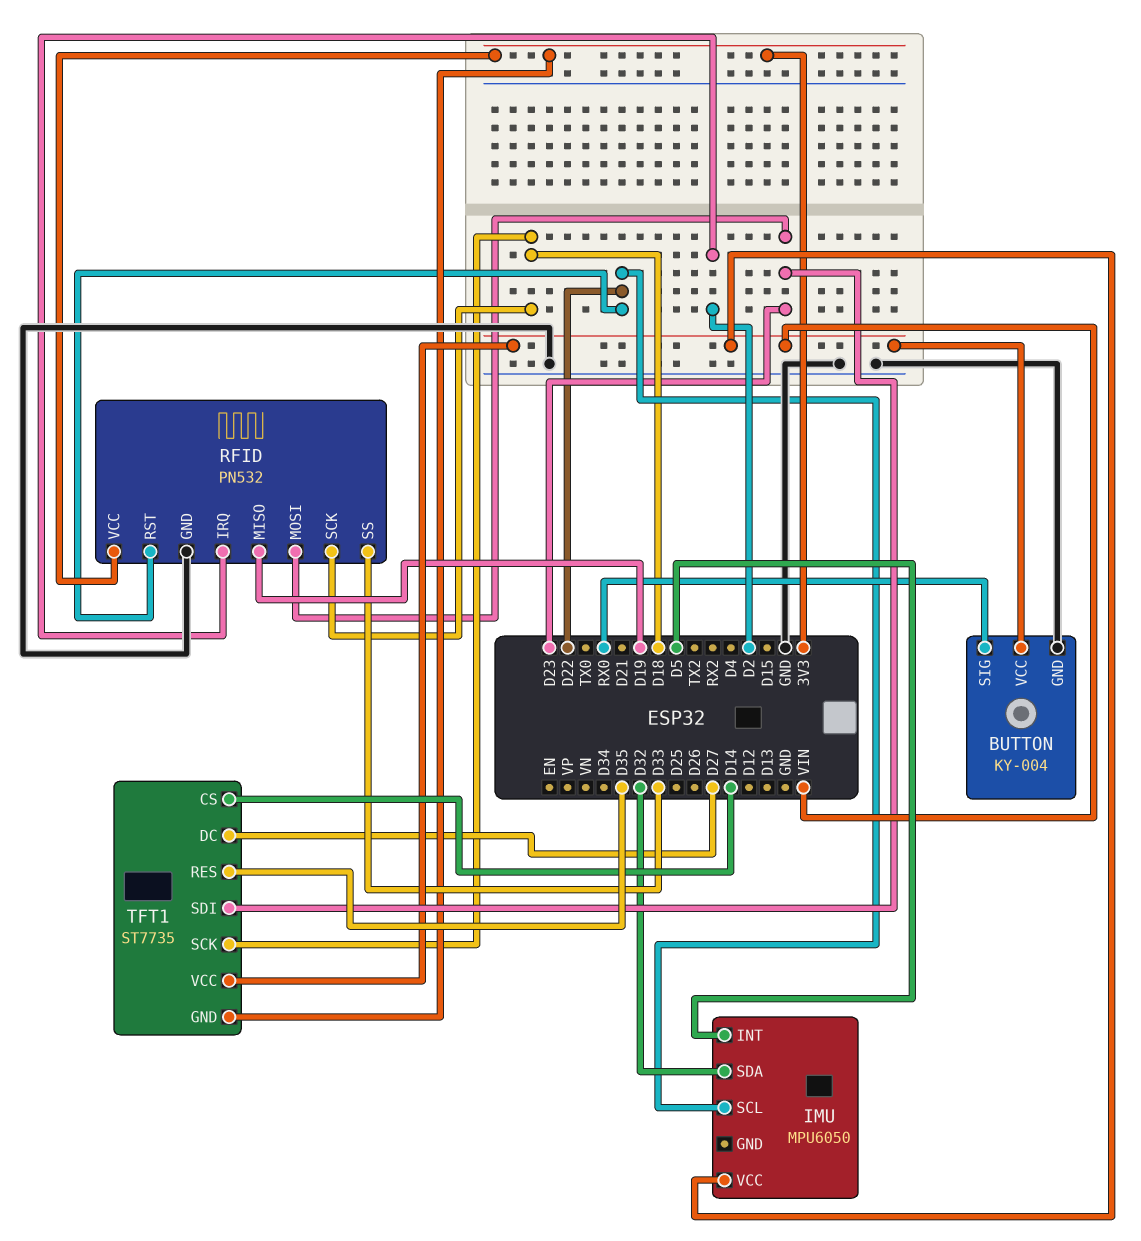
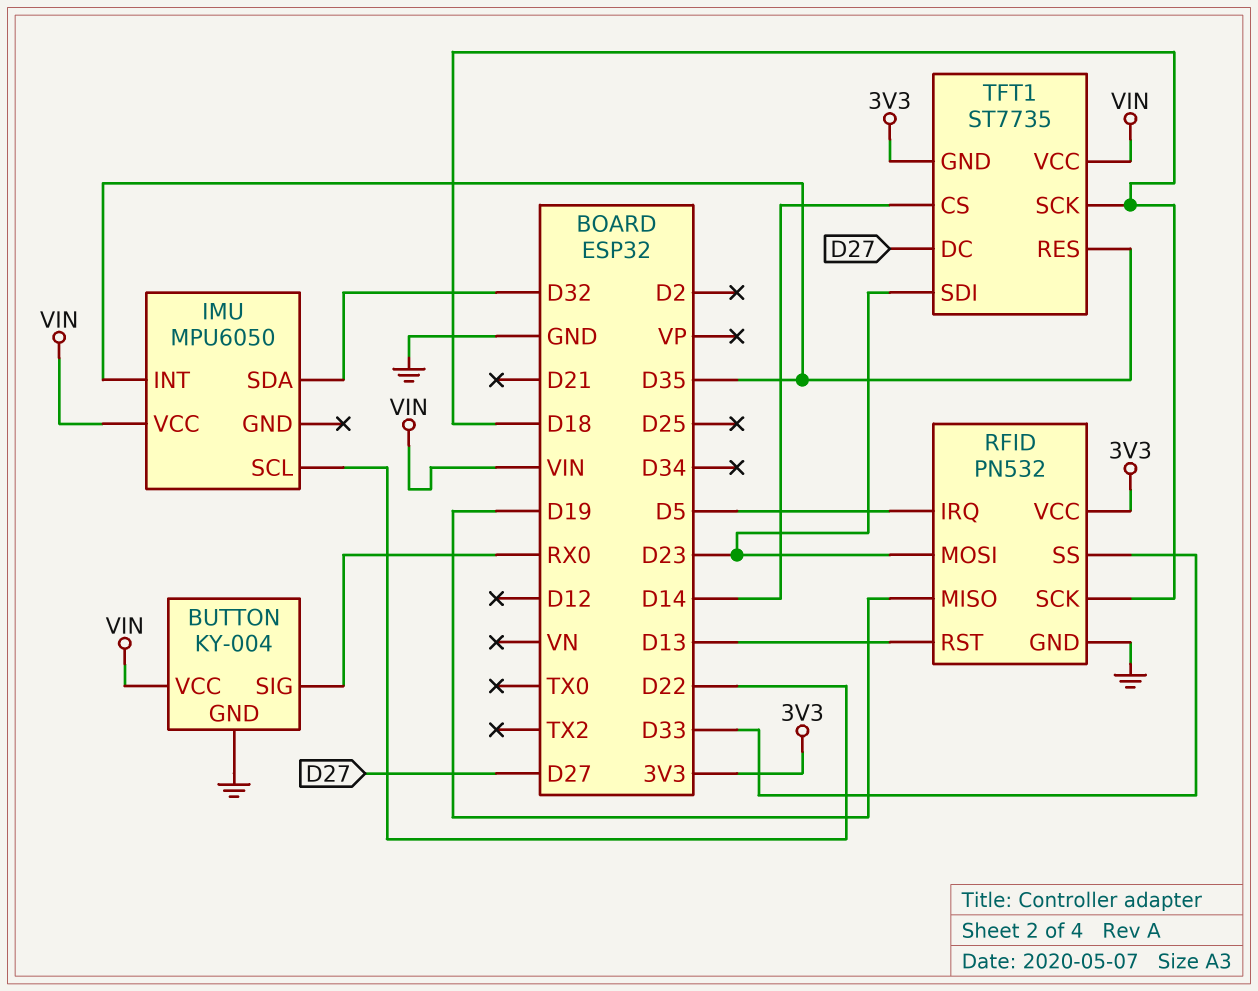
IMU pin INT: D5 -> D35
RFID pin IRQ: D2 -> D5
RFID pin RST: D22 -> D13

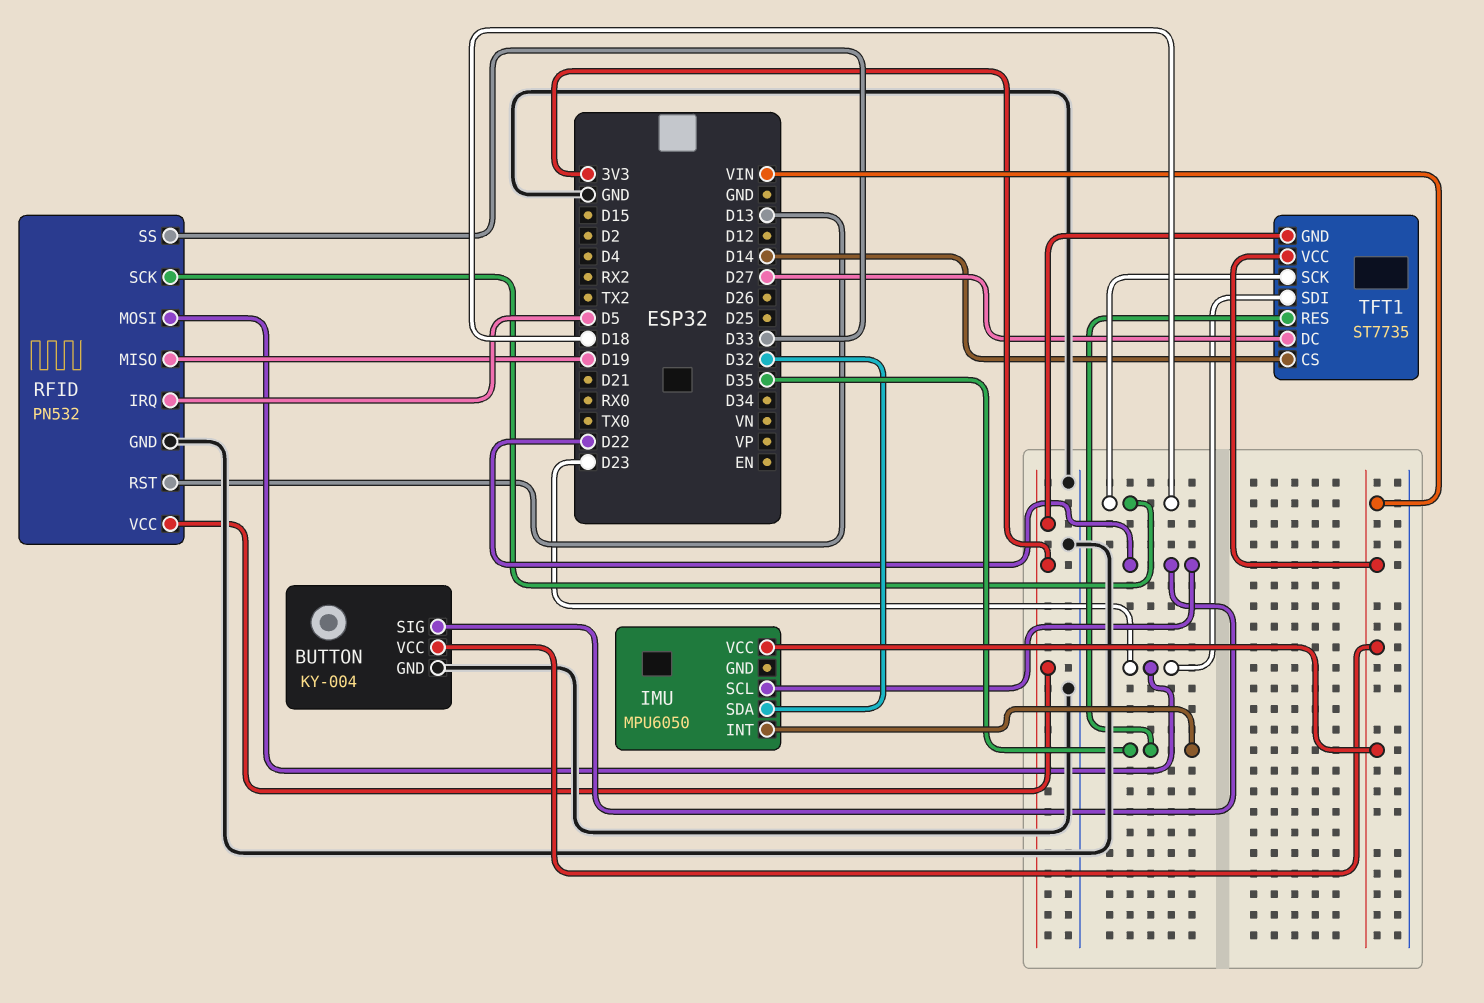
BUTTON pin SIG: RX0 -> D22

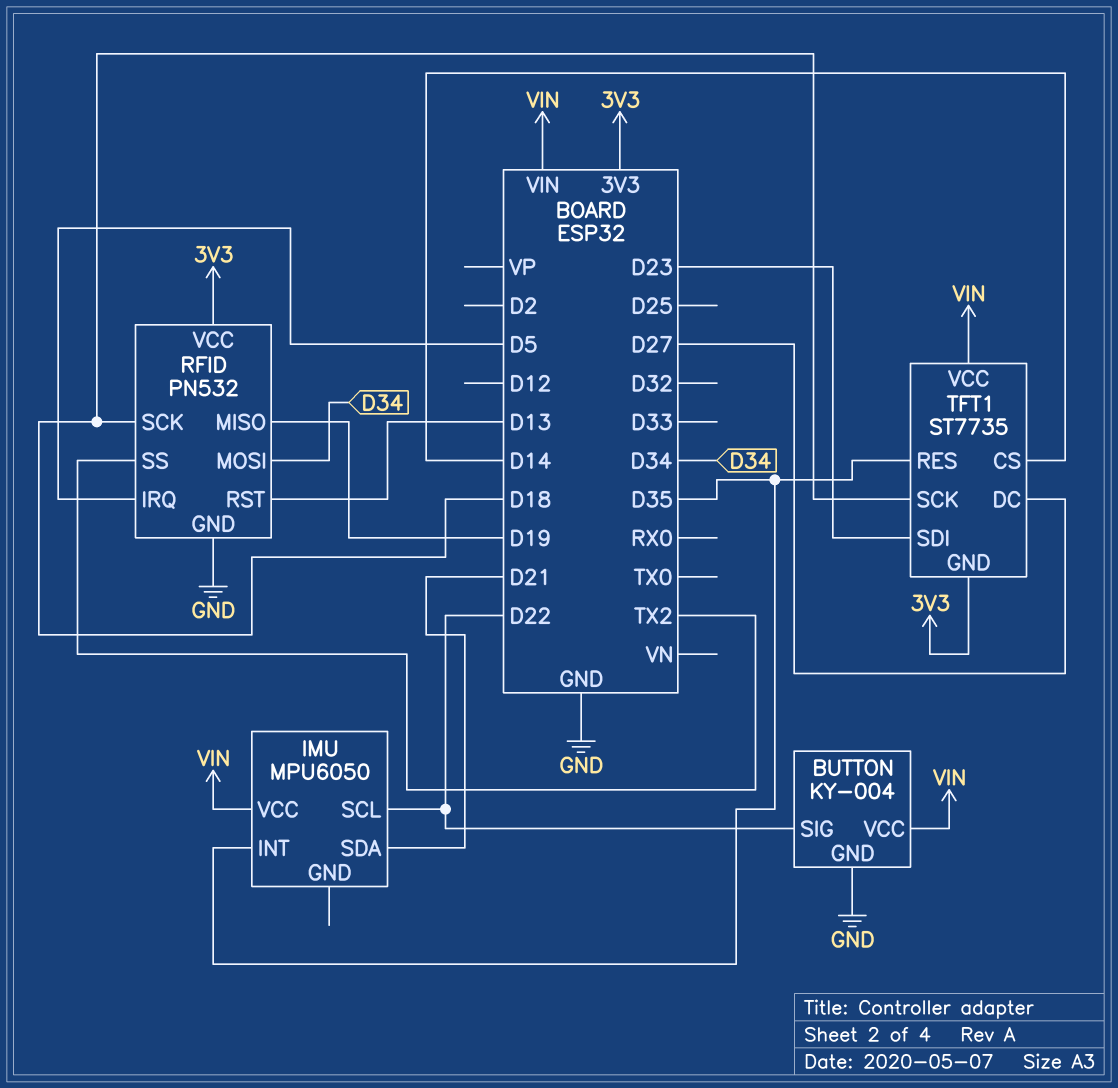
IMU pin SDA: D32 -> D21
RFID pin MOSI: D23 -> D34
RFID pin SS: D33 -> TX2

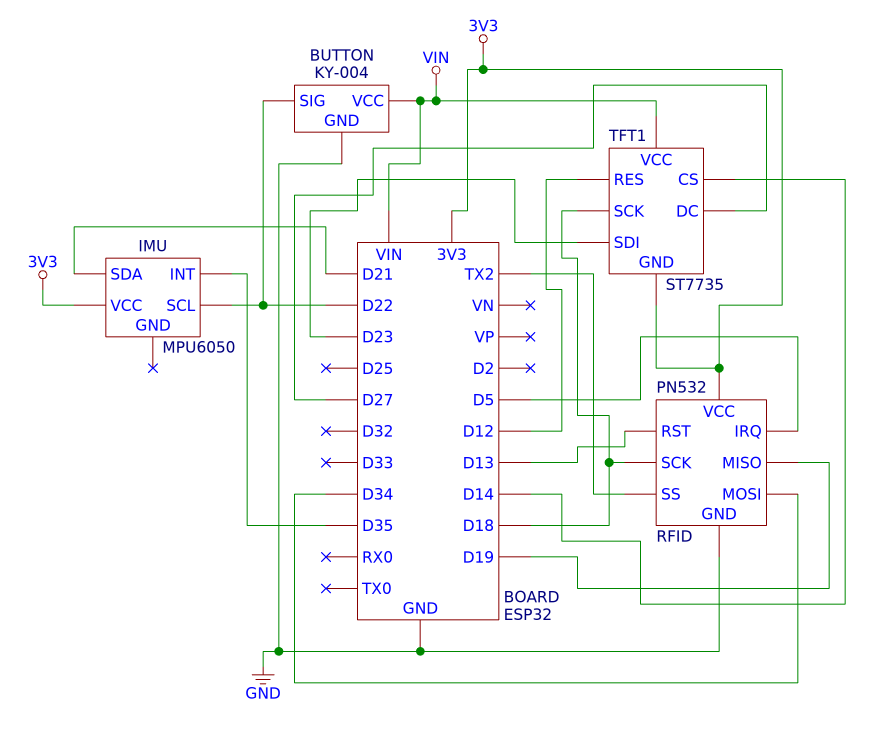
IMU pin VCC: VIN -> 3V3
TFT1 pin RES: D35 -> D12

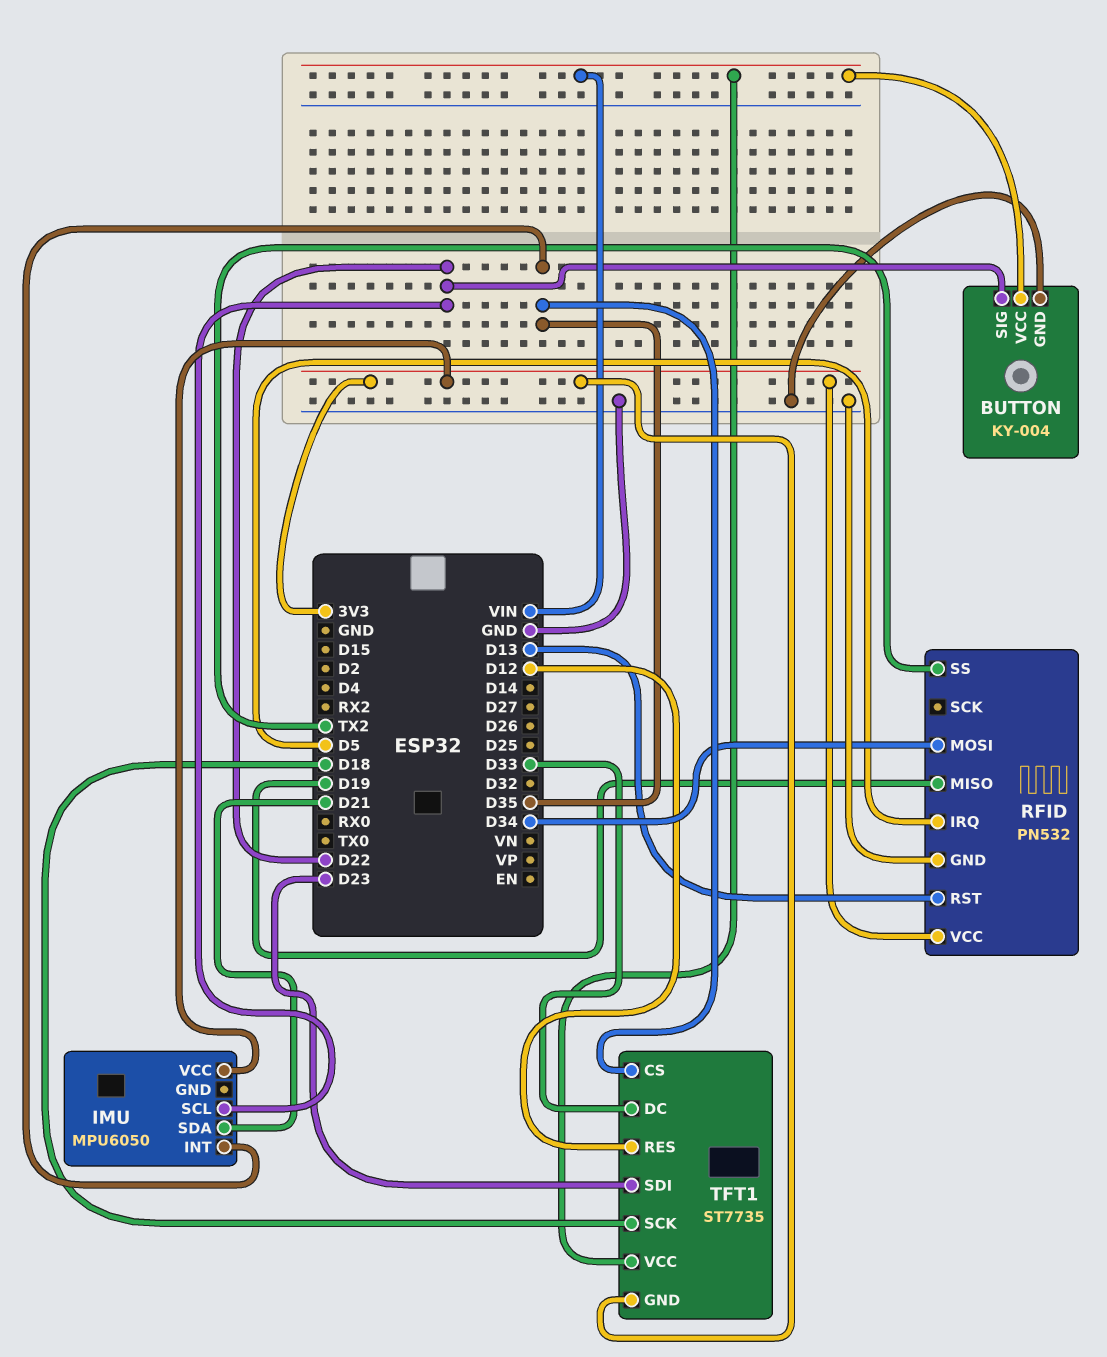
RFID pin SCK: D18 -> none
TFT1 pin CS: D14 -> D35
TFT1 pin DC: D27 -> D33

